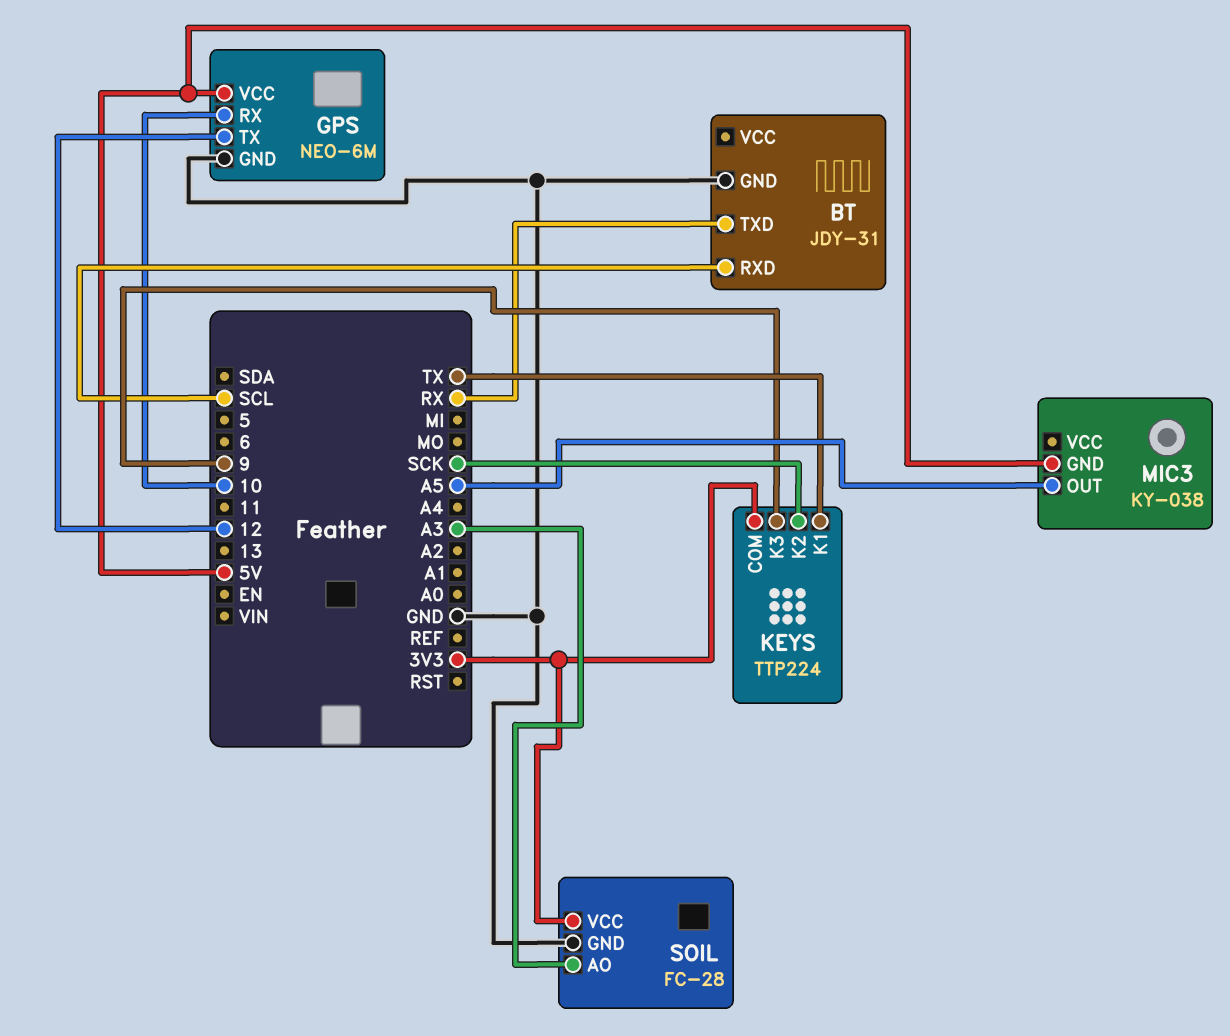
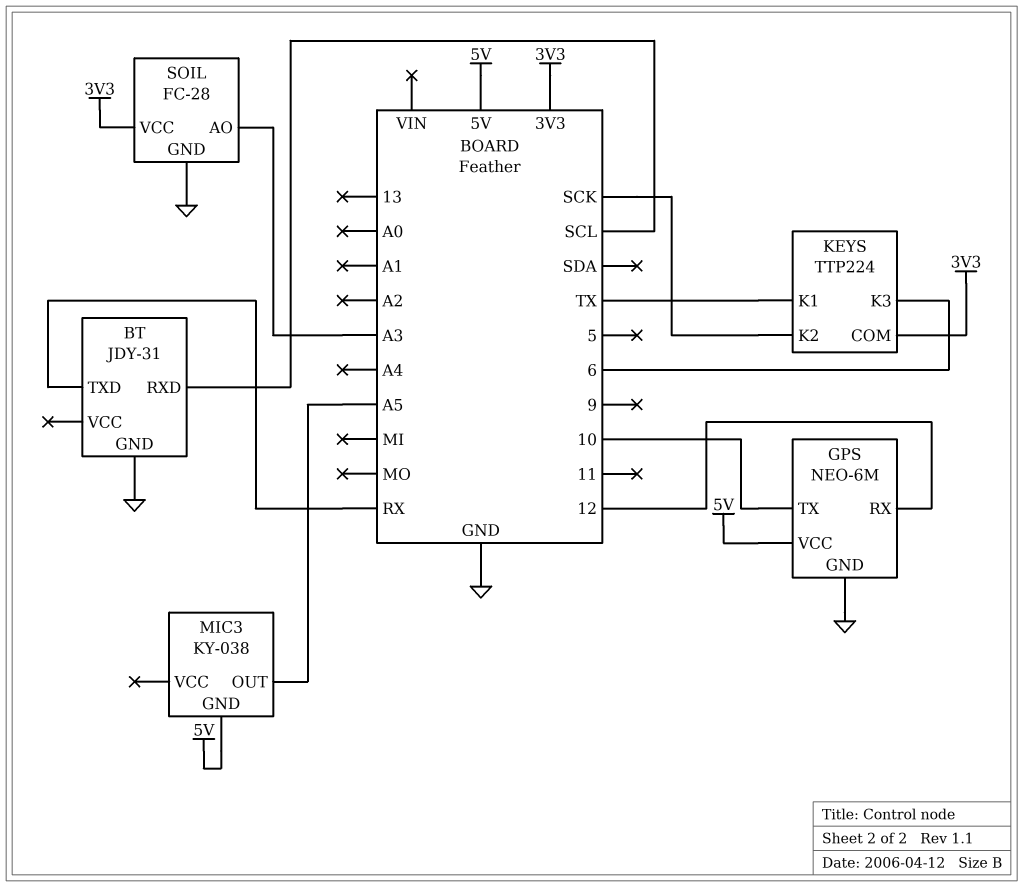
GPS pin RX: 10 -> 12
GPS pin TX: 12 -> 10
KEYS pin K3: 9 -> 6

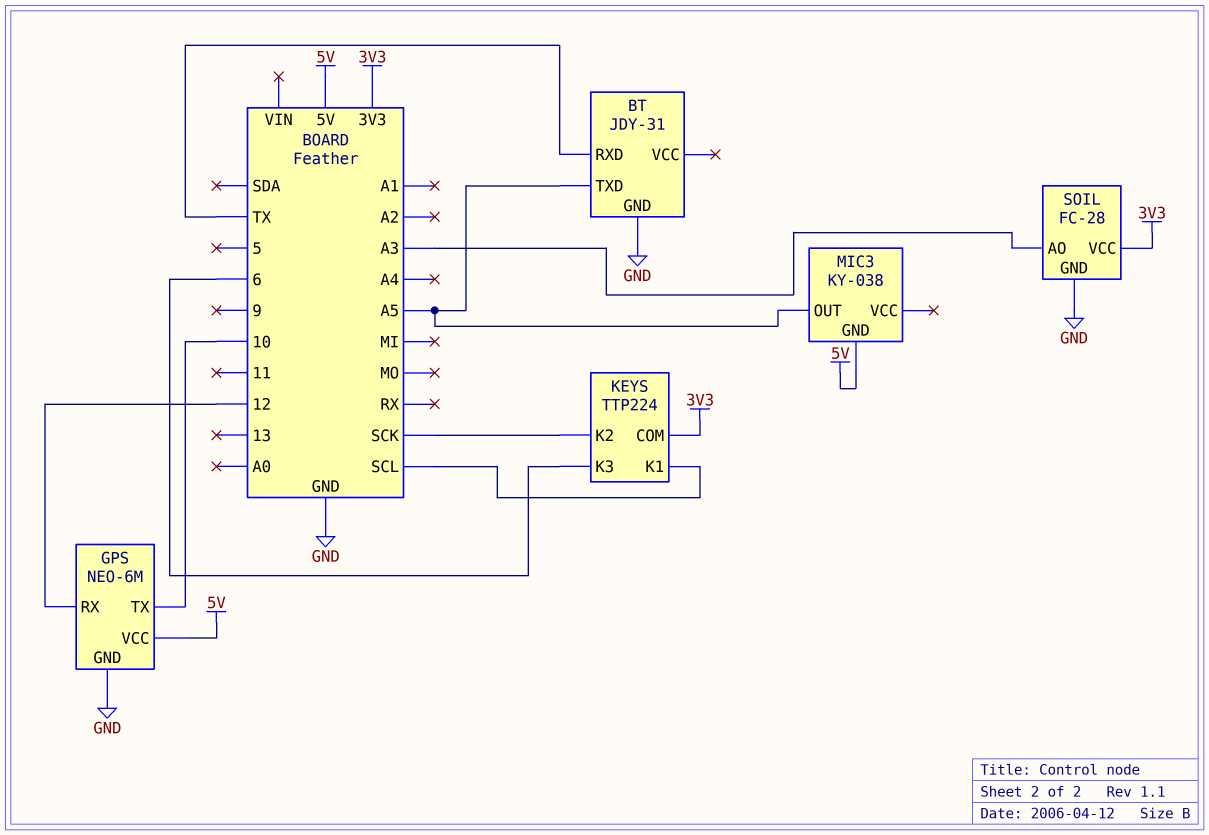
BT pin RXD: SCL -> TX
BT pin TXD: RX -> A5
KEYS pin K1: TX -> SCL

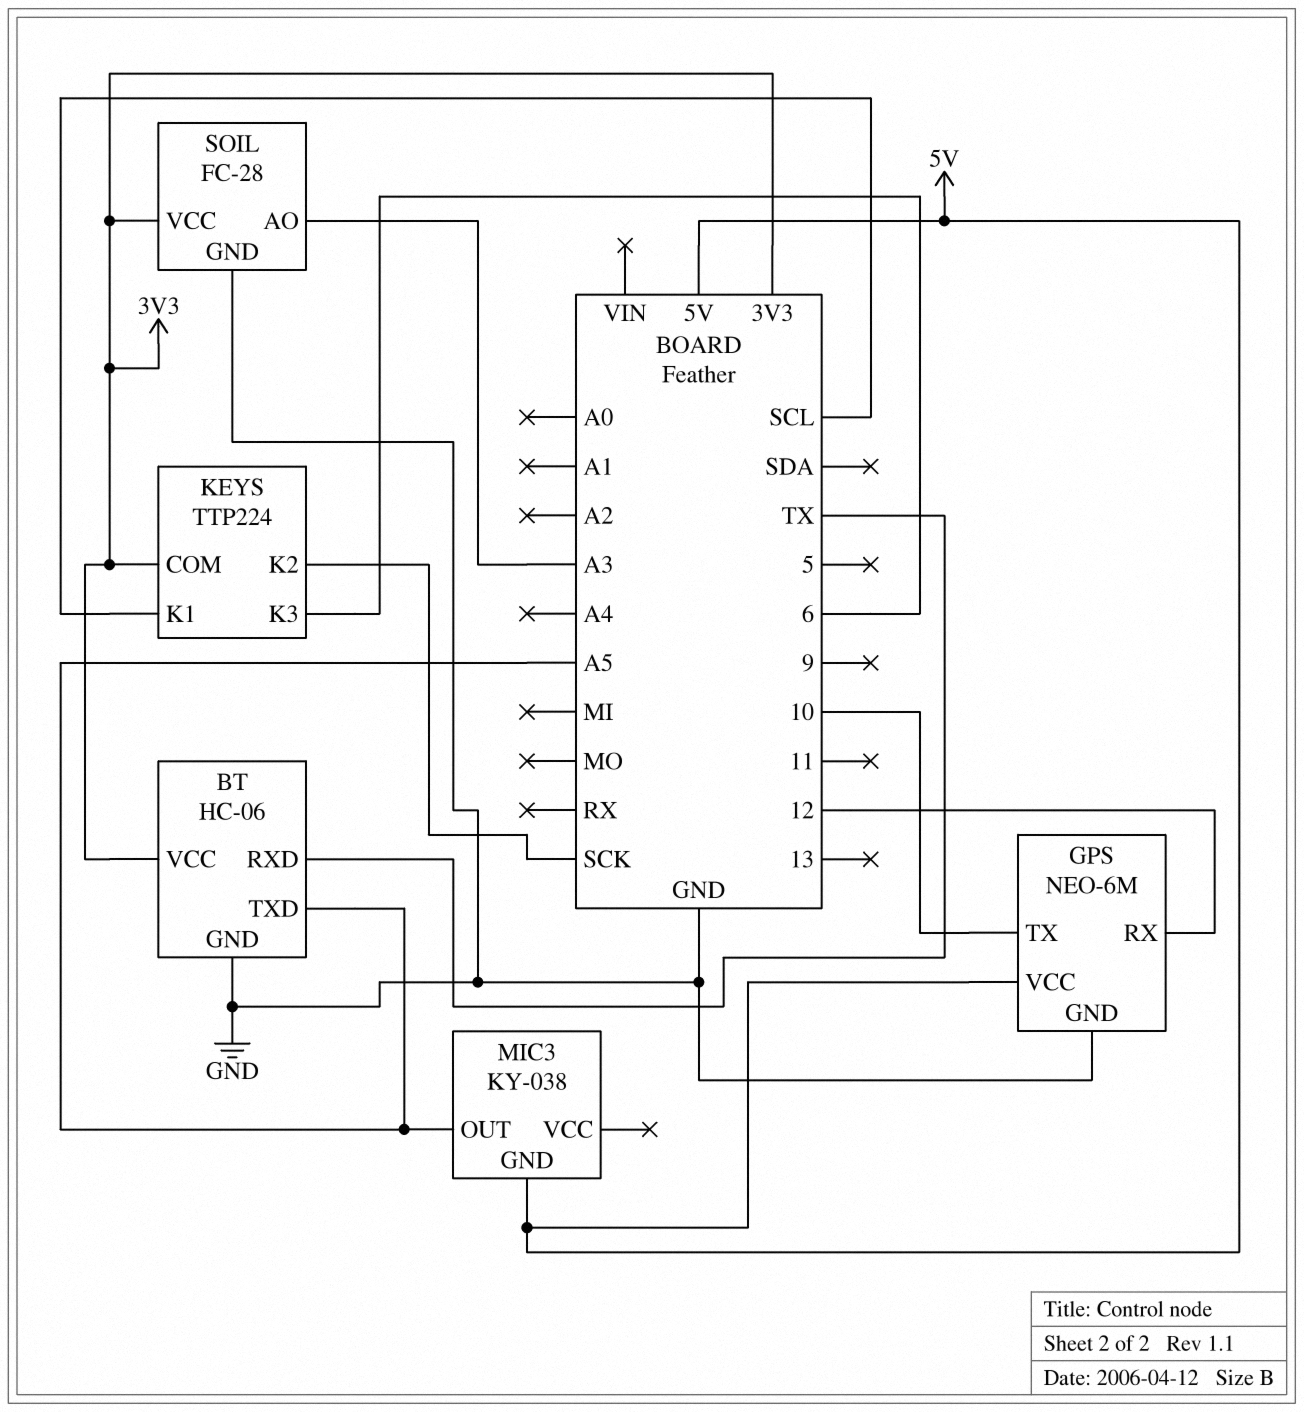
BT: JDY-31 -> HC-06
BT pin VCC: none -> 3V3

